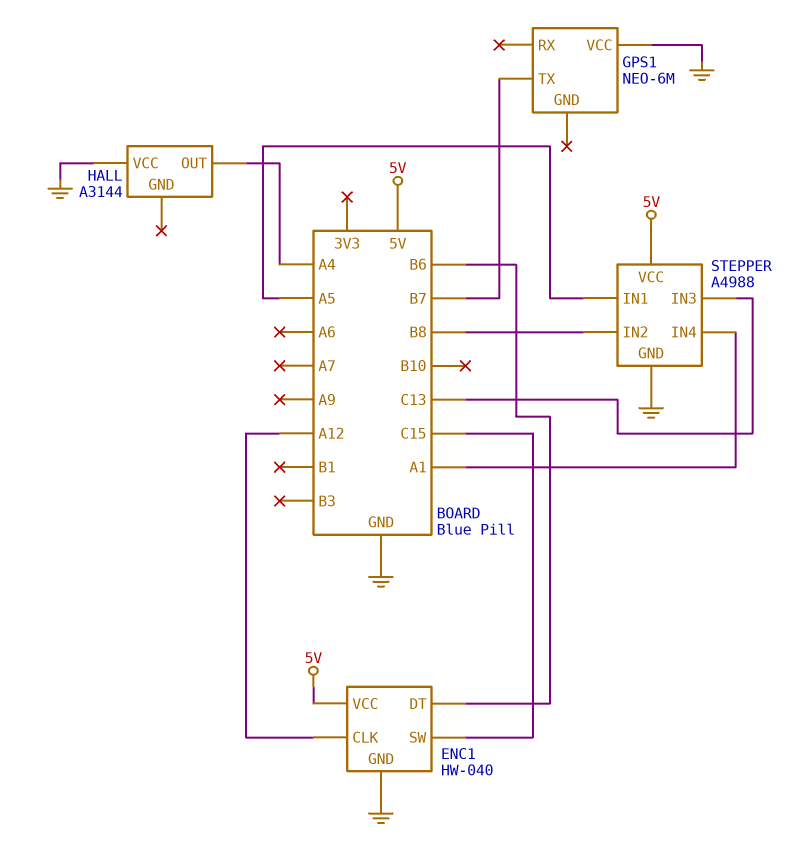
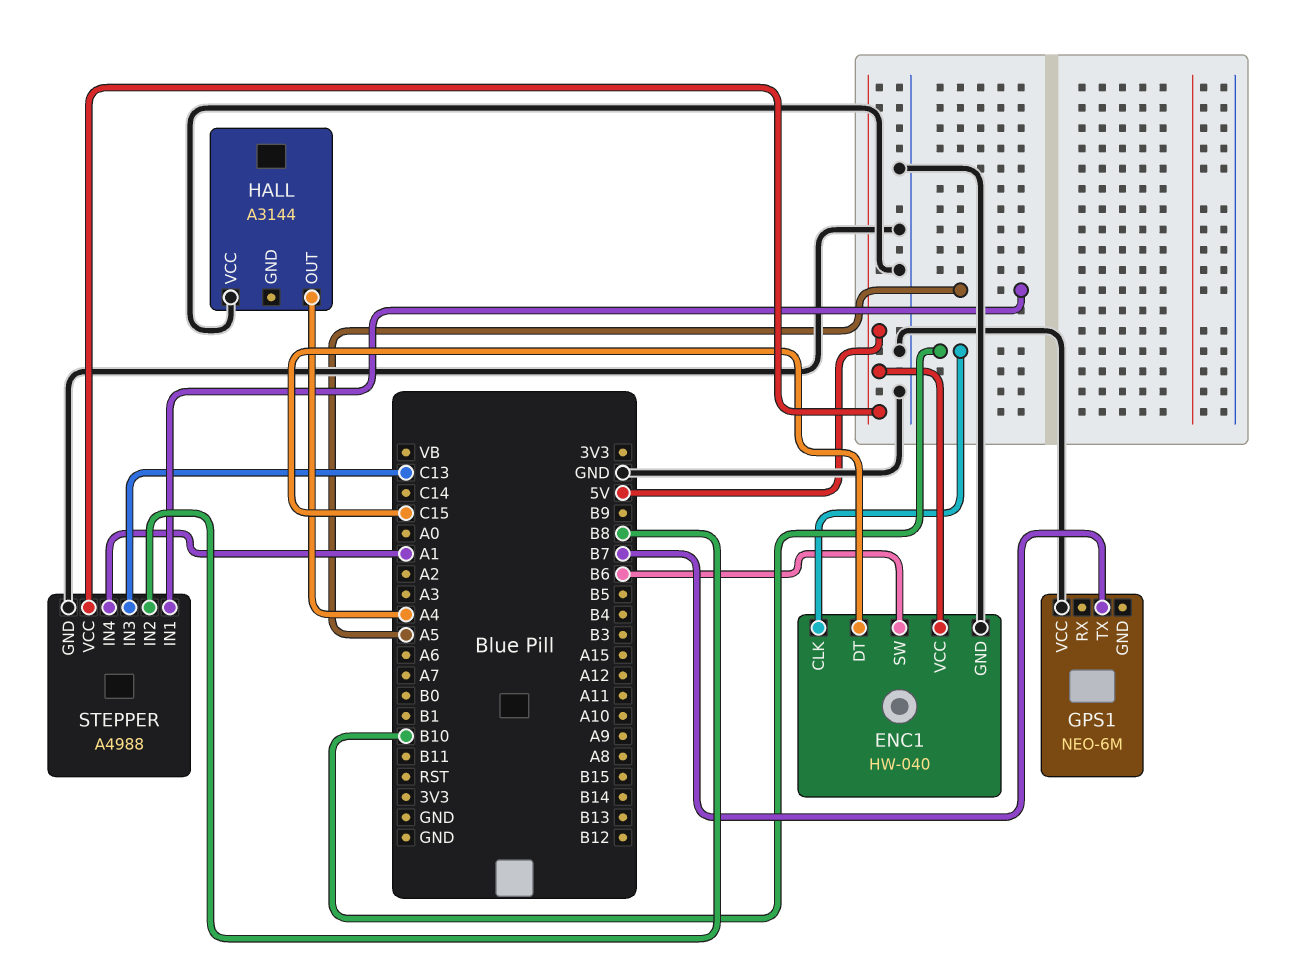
ENC1 pin CLK: A12 -> B10
ENC1 pin DT: B6 -> C15
ENC1 pin SW: C15 -> B6

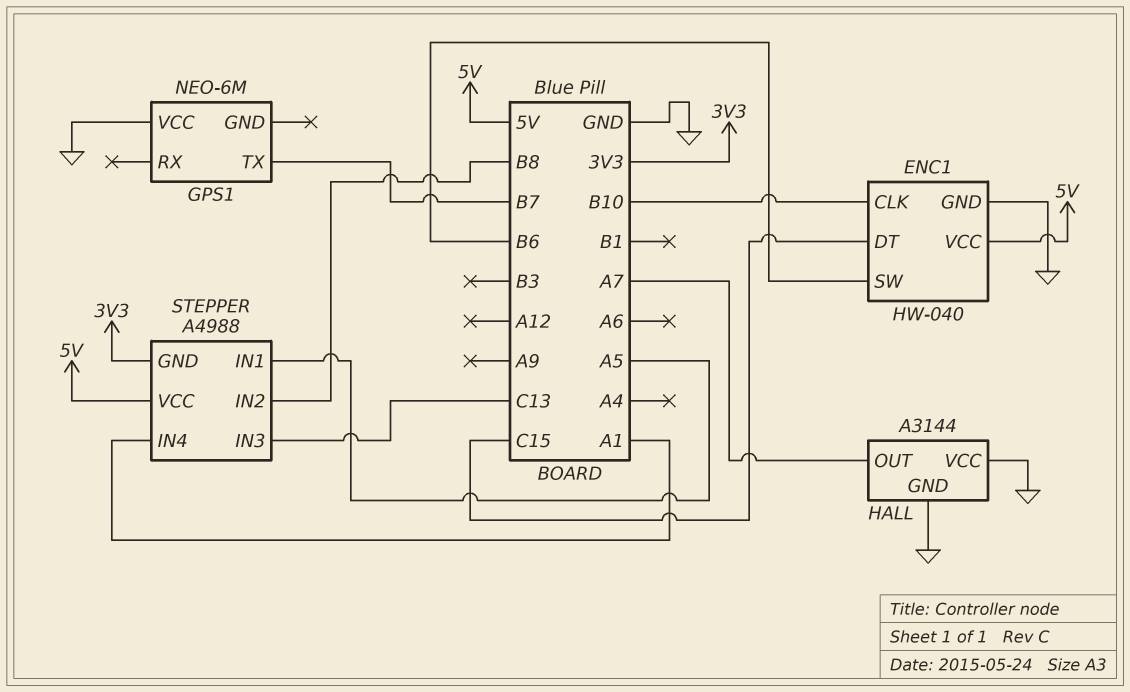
HALL pin GND: none -> GND
HALL pin OUT: A4 -> A7
STEPPER pin GND: GND -> 3V3

